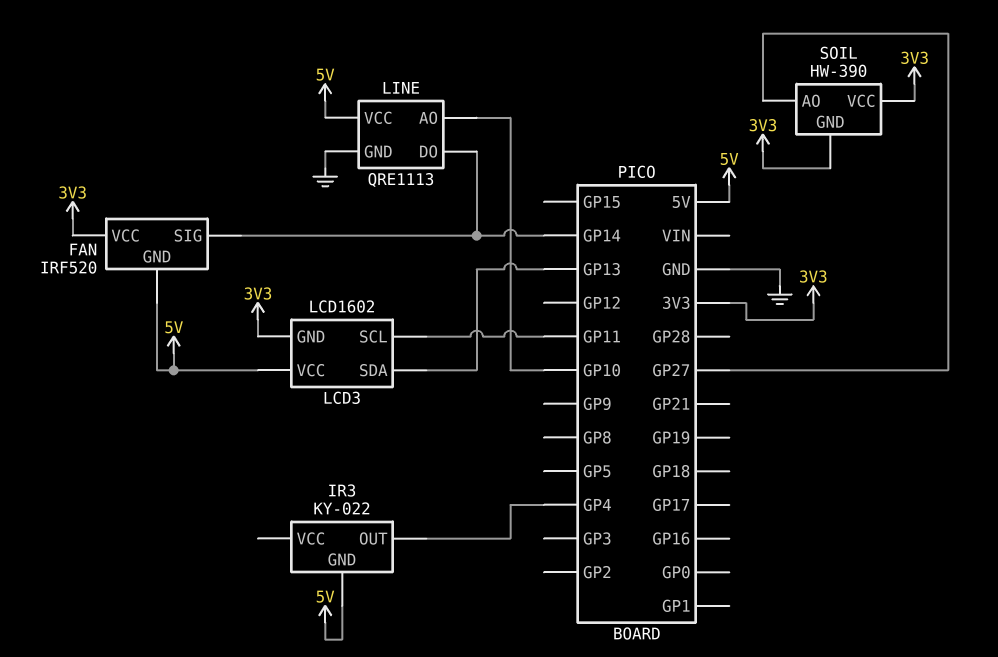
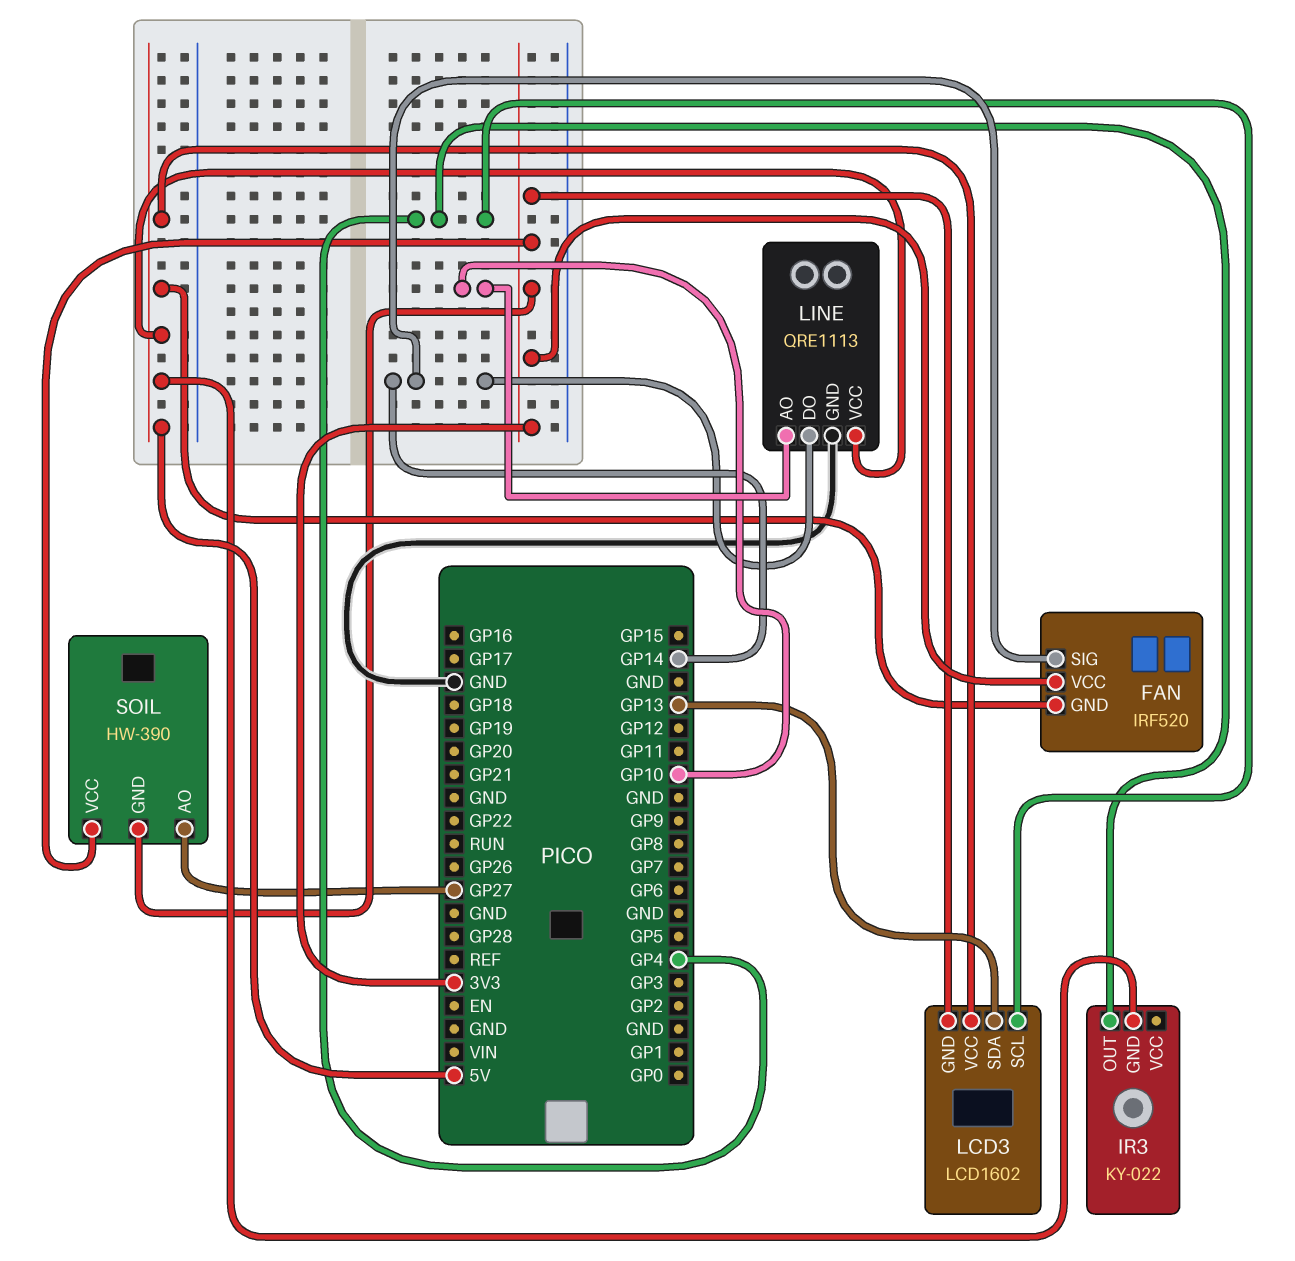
LCD3 pin SCL: GP11 -> GP4

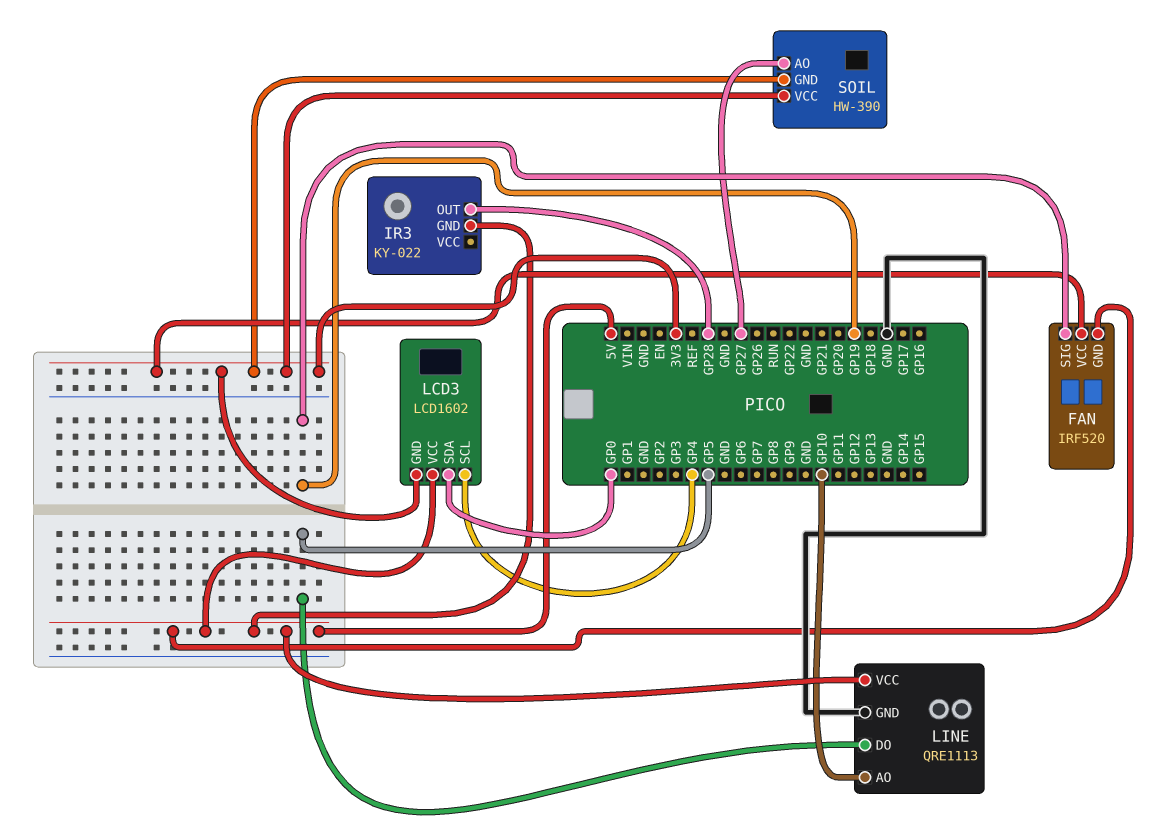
FAN pin SIG: GP14 -> GP19
IR3 pin OUT: GP4 -> GP28
LCD3 pin SDA: GP13 -> GP0
LINE pin DO: GP14 -> GP5

